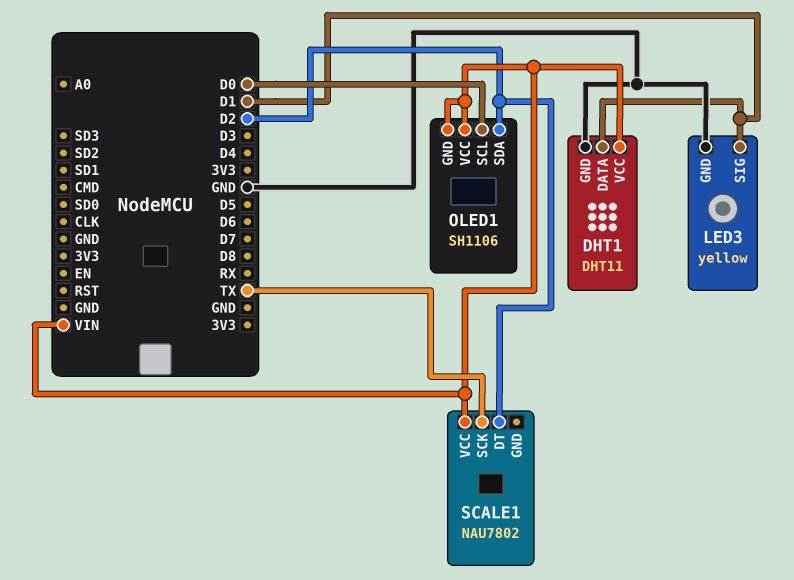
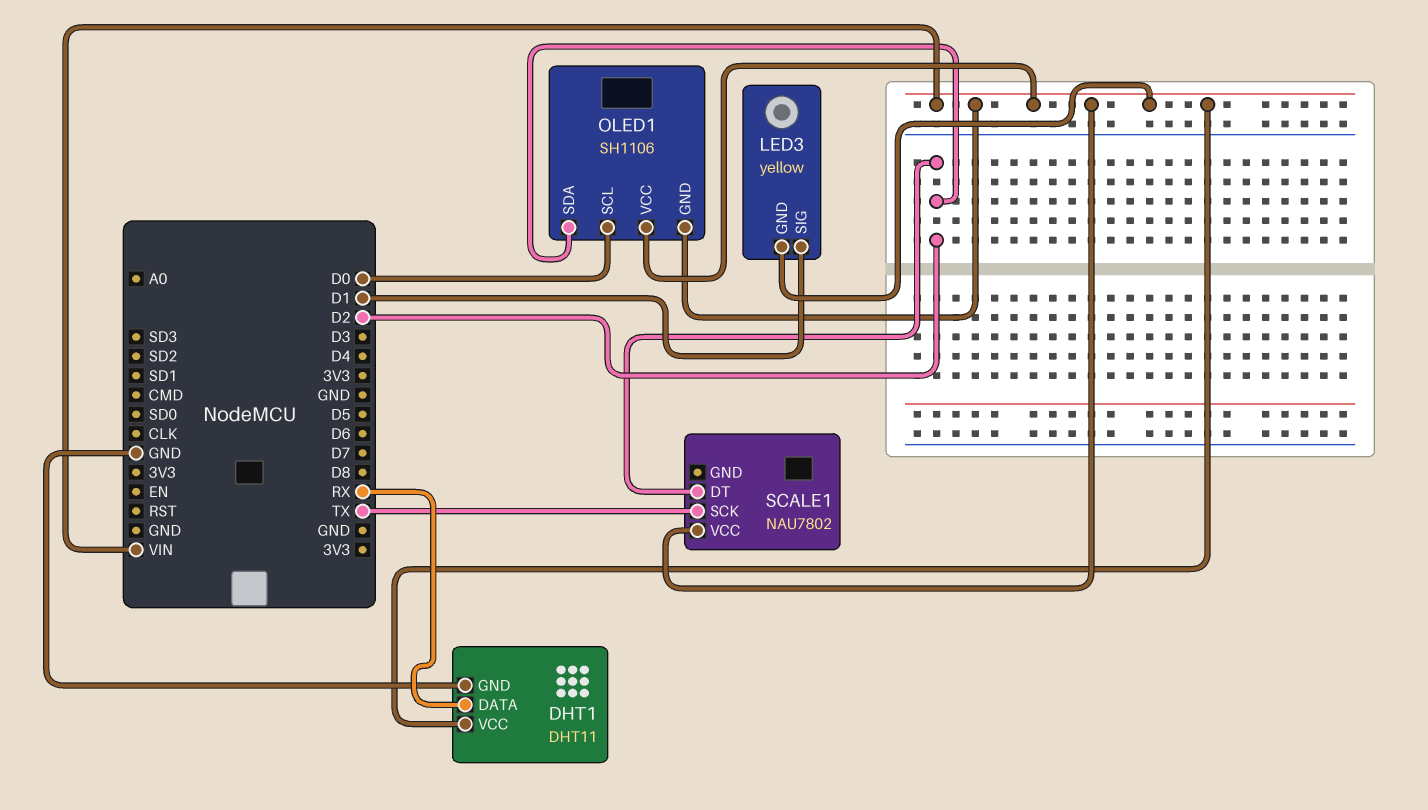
DHT1 pin DATA: D1 -> RX
LED3 pin GND: GND -> VIN

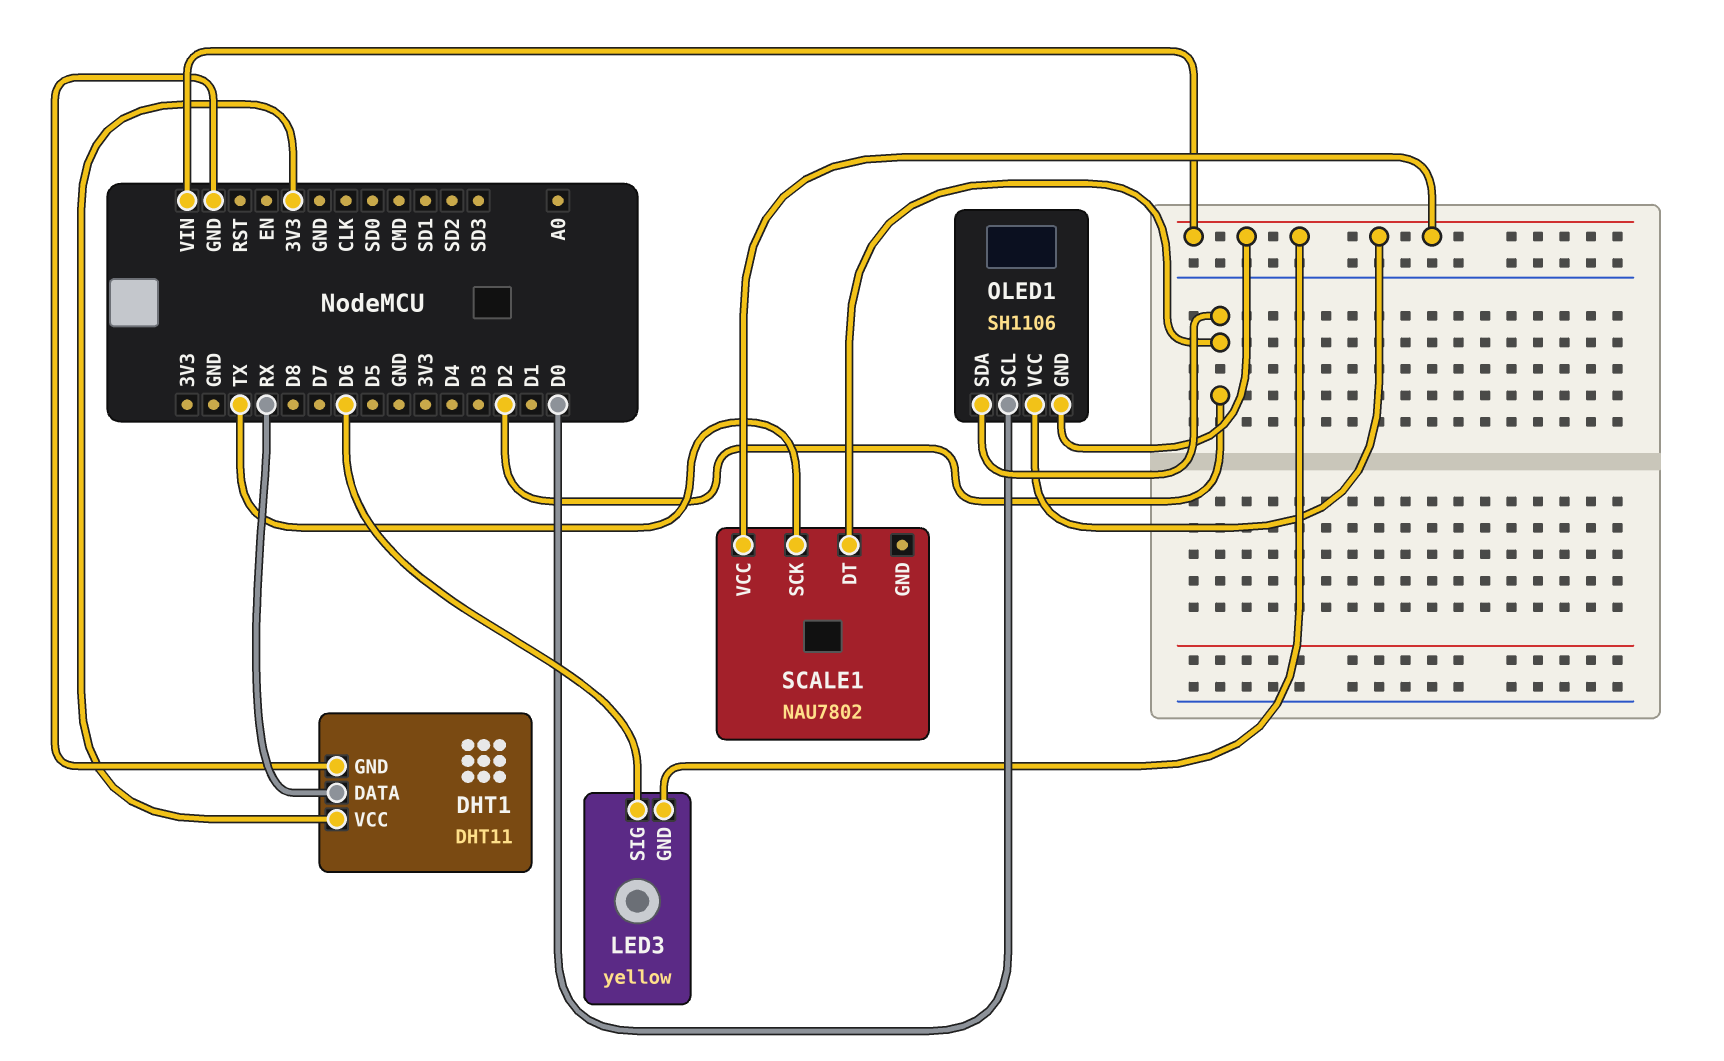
DHT1 pin VCC: VIN -> 3V3
LED3 pin SIG: D1 -> D6

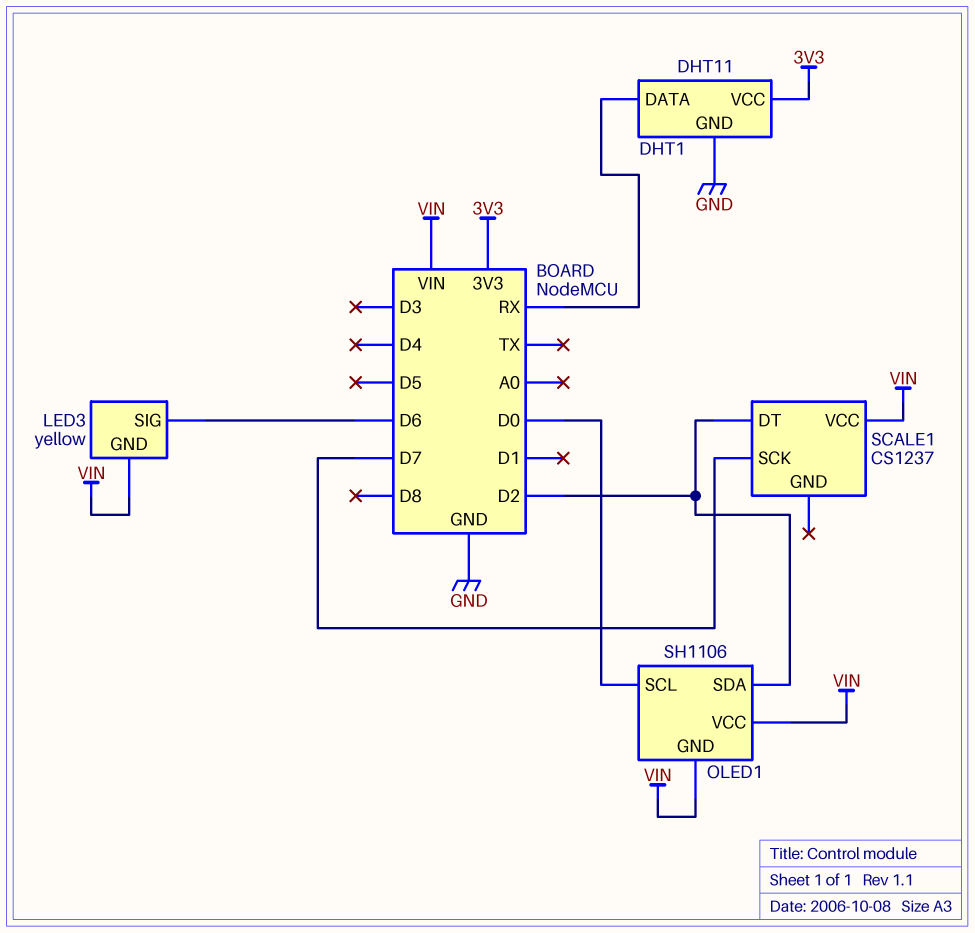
SCALE1: NAU7802 -> CS1237
SCALE1 pin SCK: TX -> D7

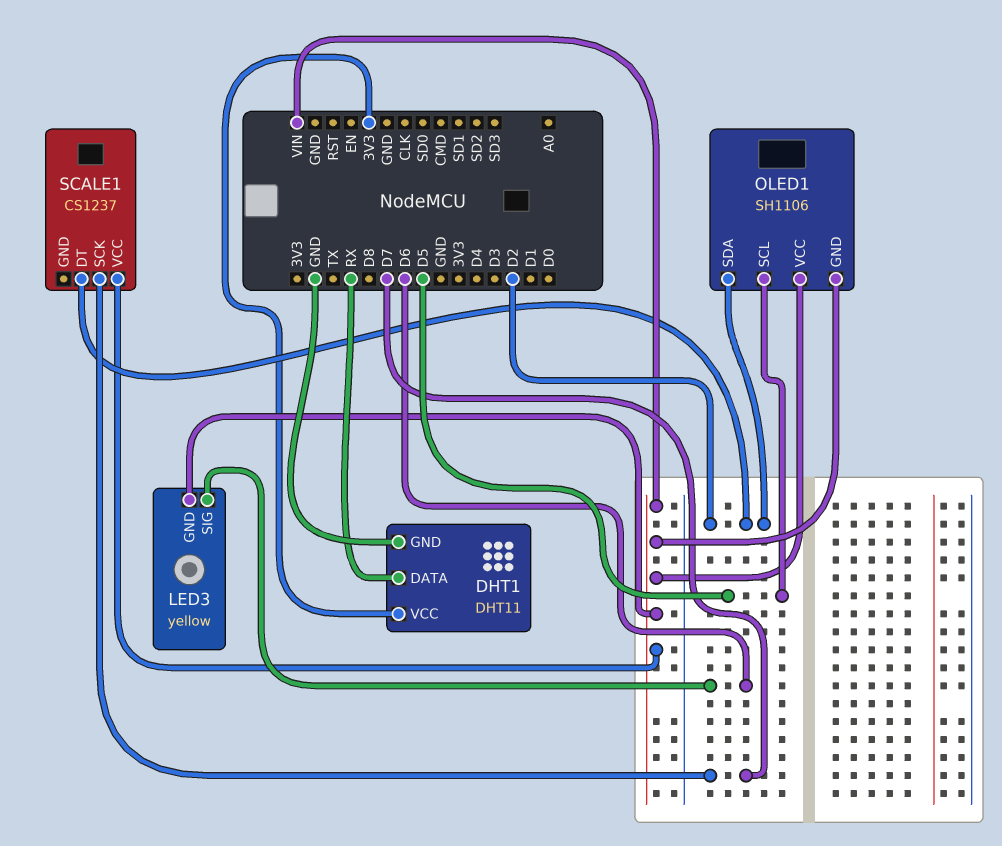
OLED1 pin SCL: D0 -> D5

